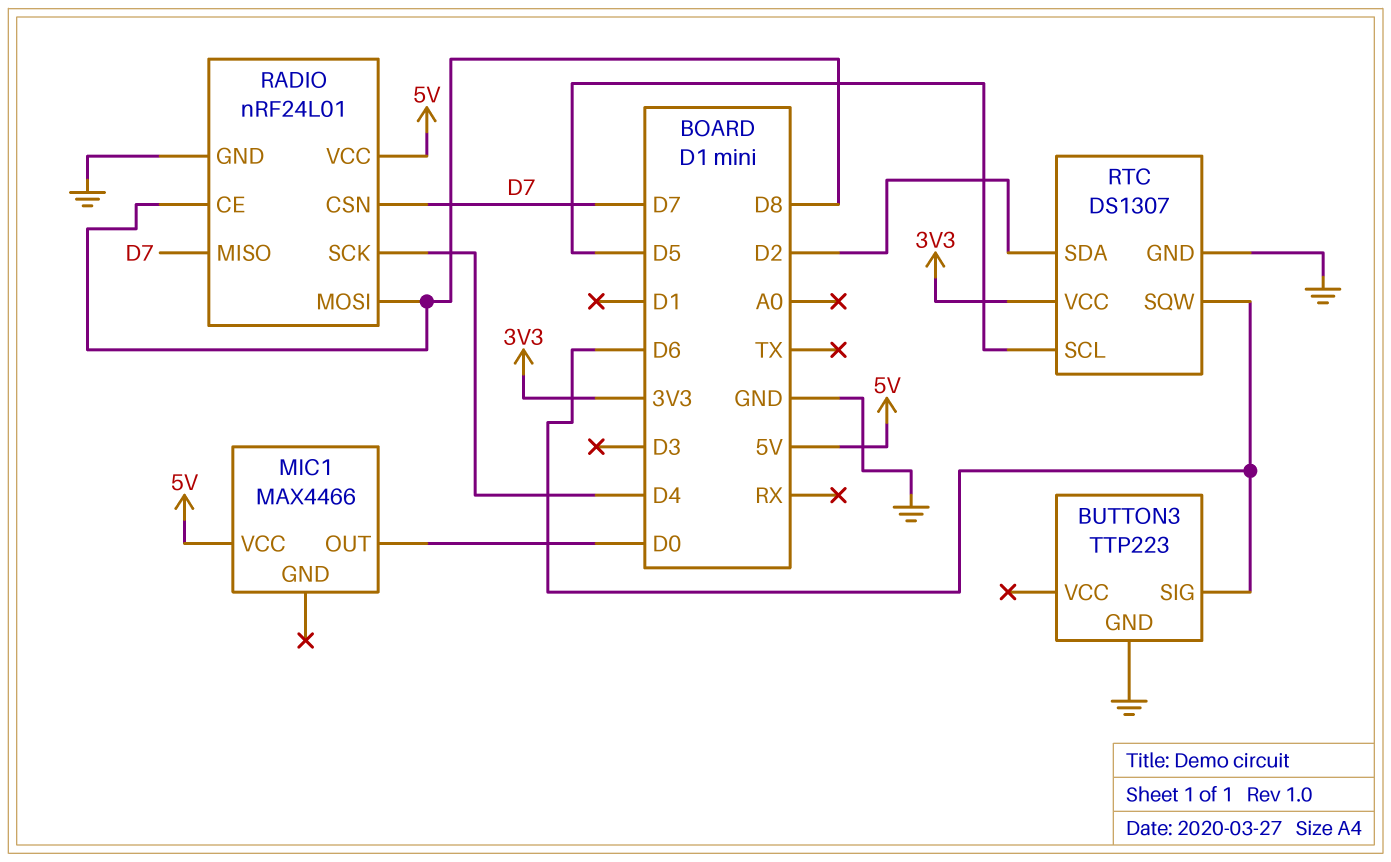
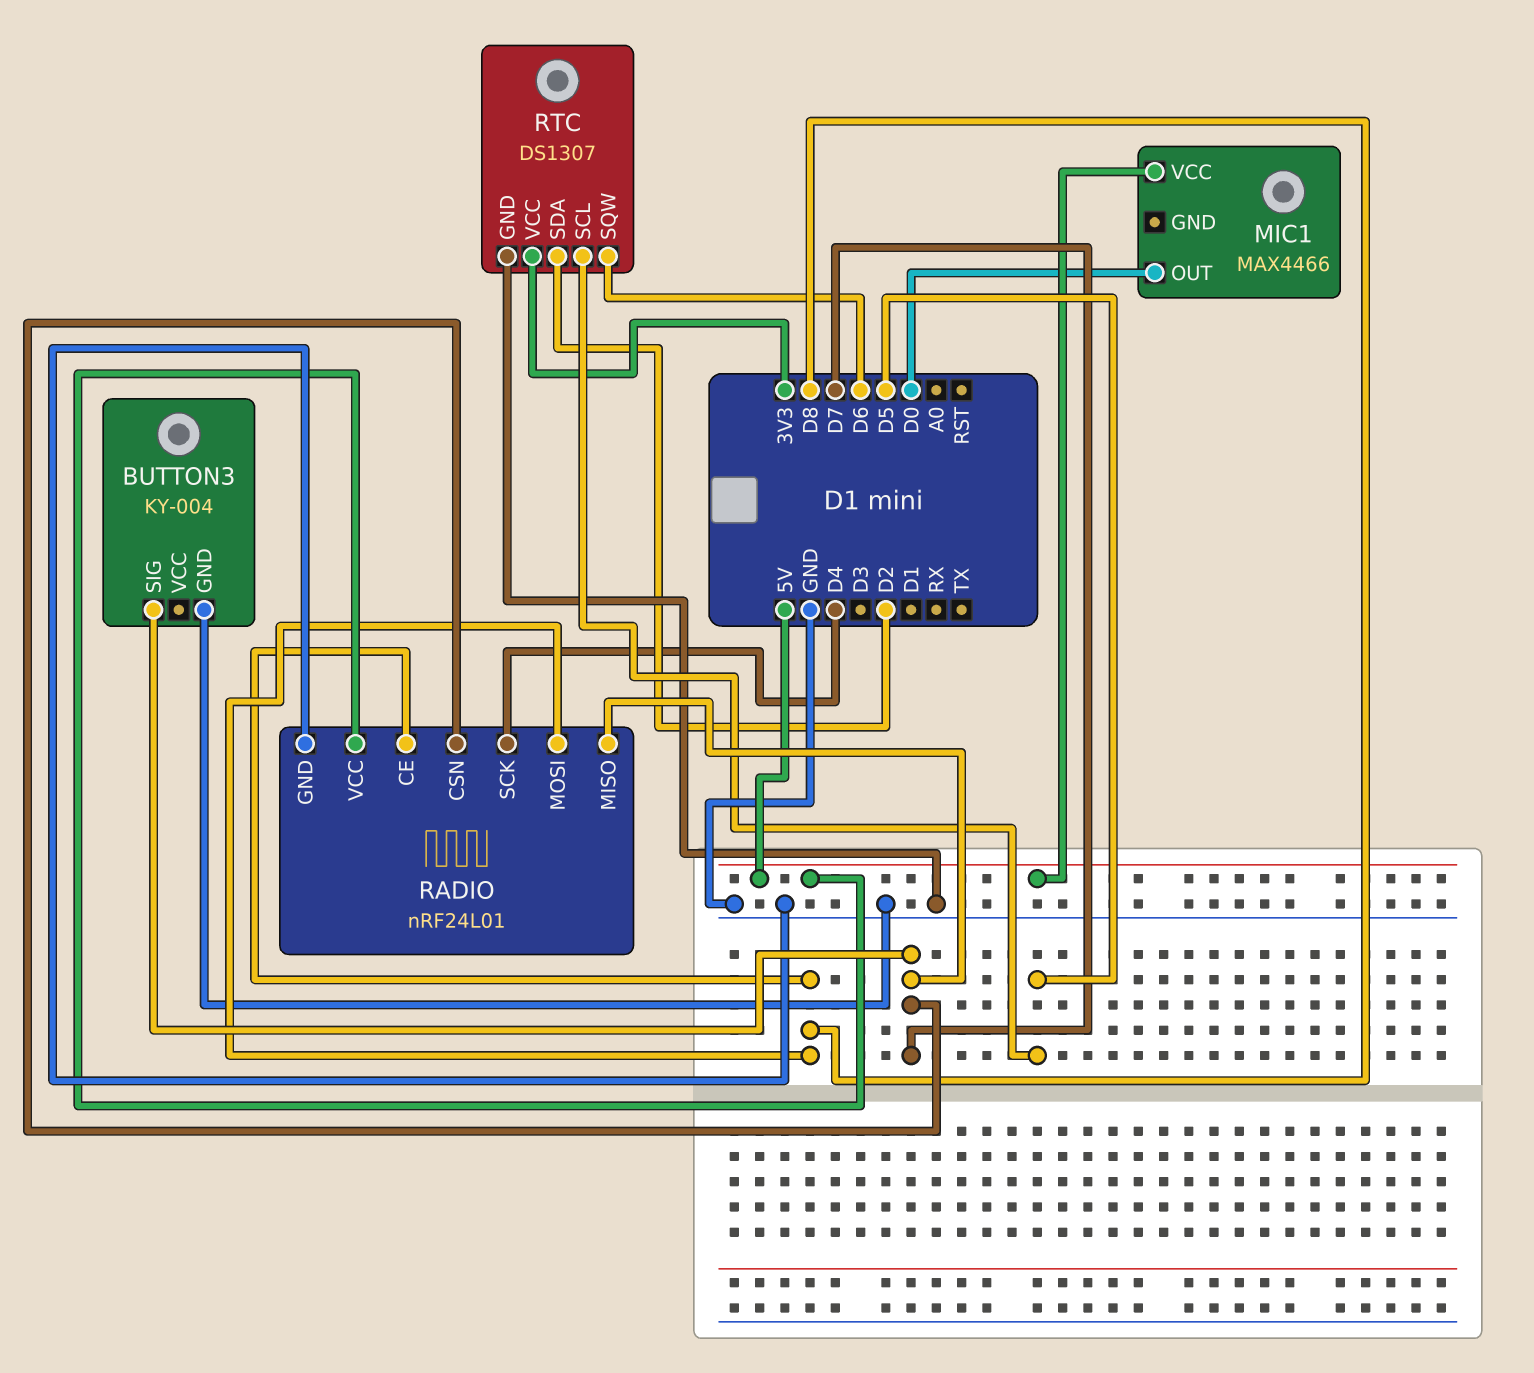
BUTTON3: TTP223 -> KY-004
BUTTON3 pin SIG: D6 -> D7

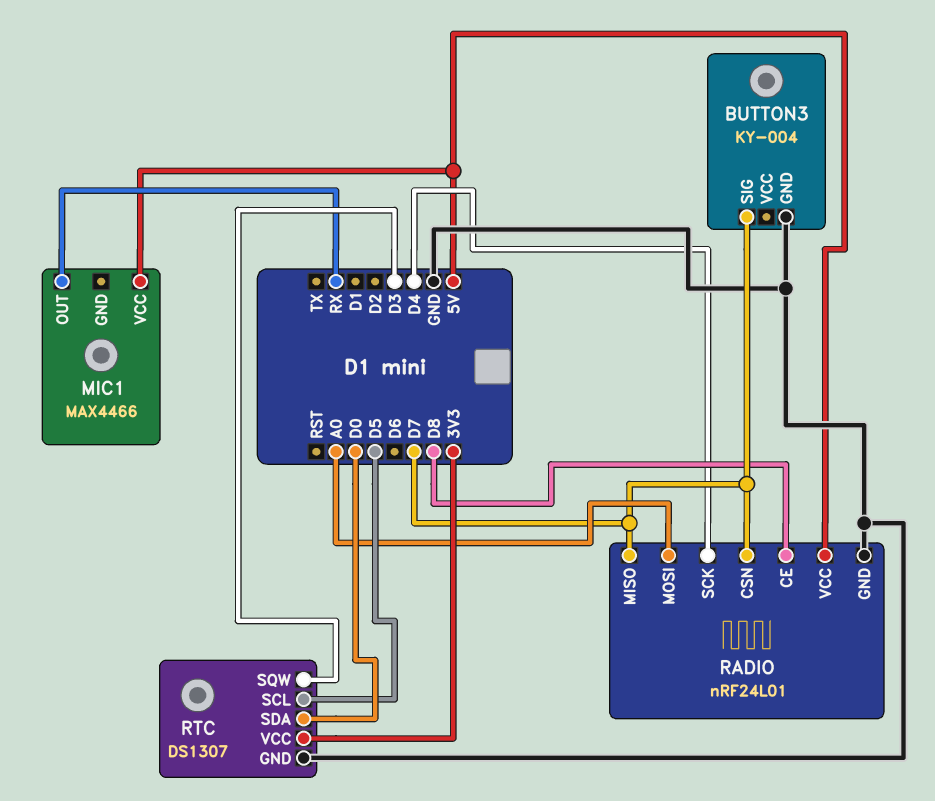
MIC1 pin OUT: D0 -> RX
RADIO pin MOSI: D8 -> A0
RTC pin SDA: D2 -> D0
RTC pin SQW: D6 -> D3

